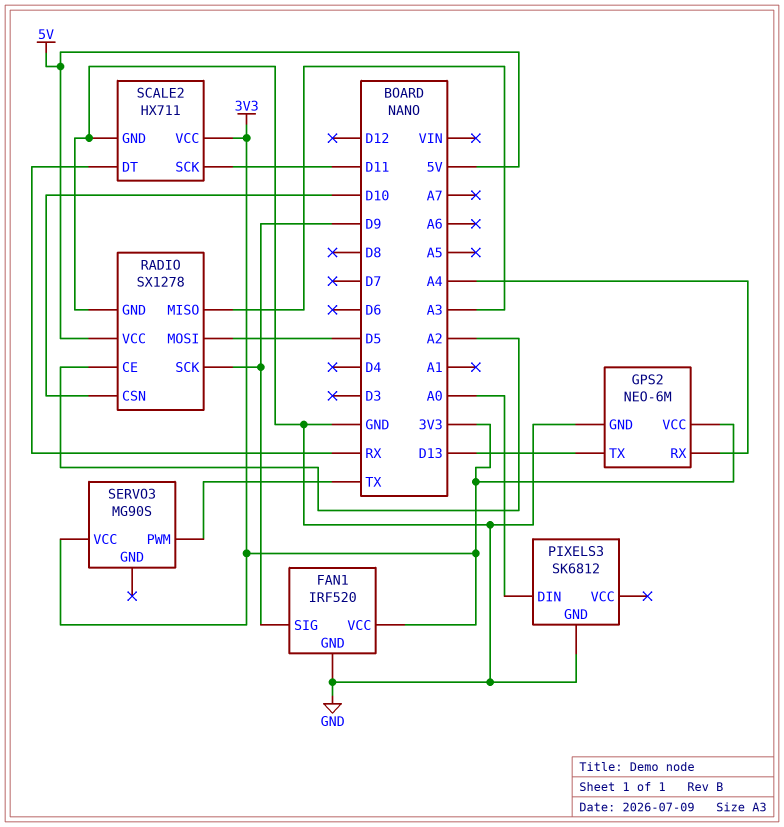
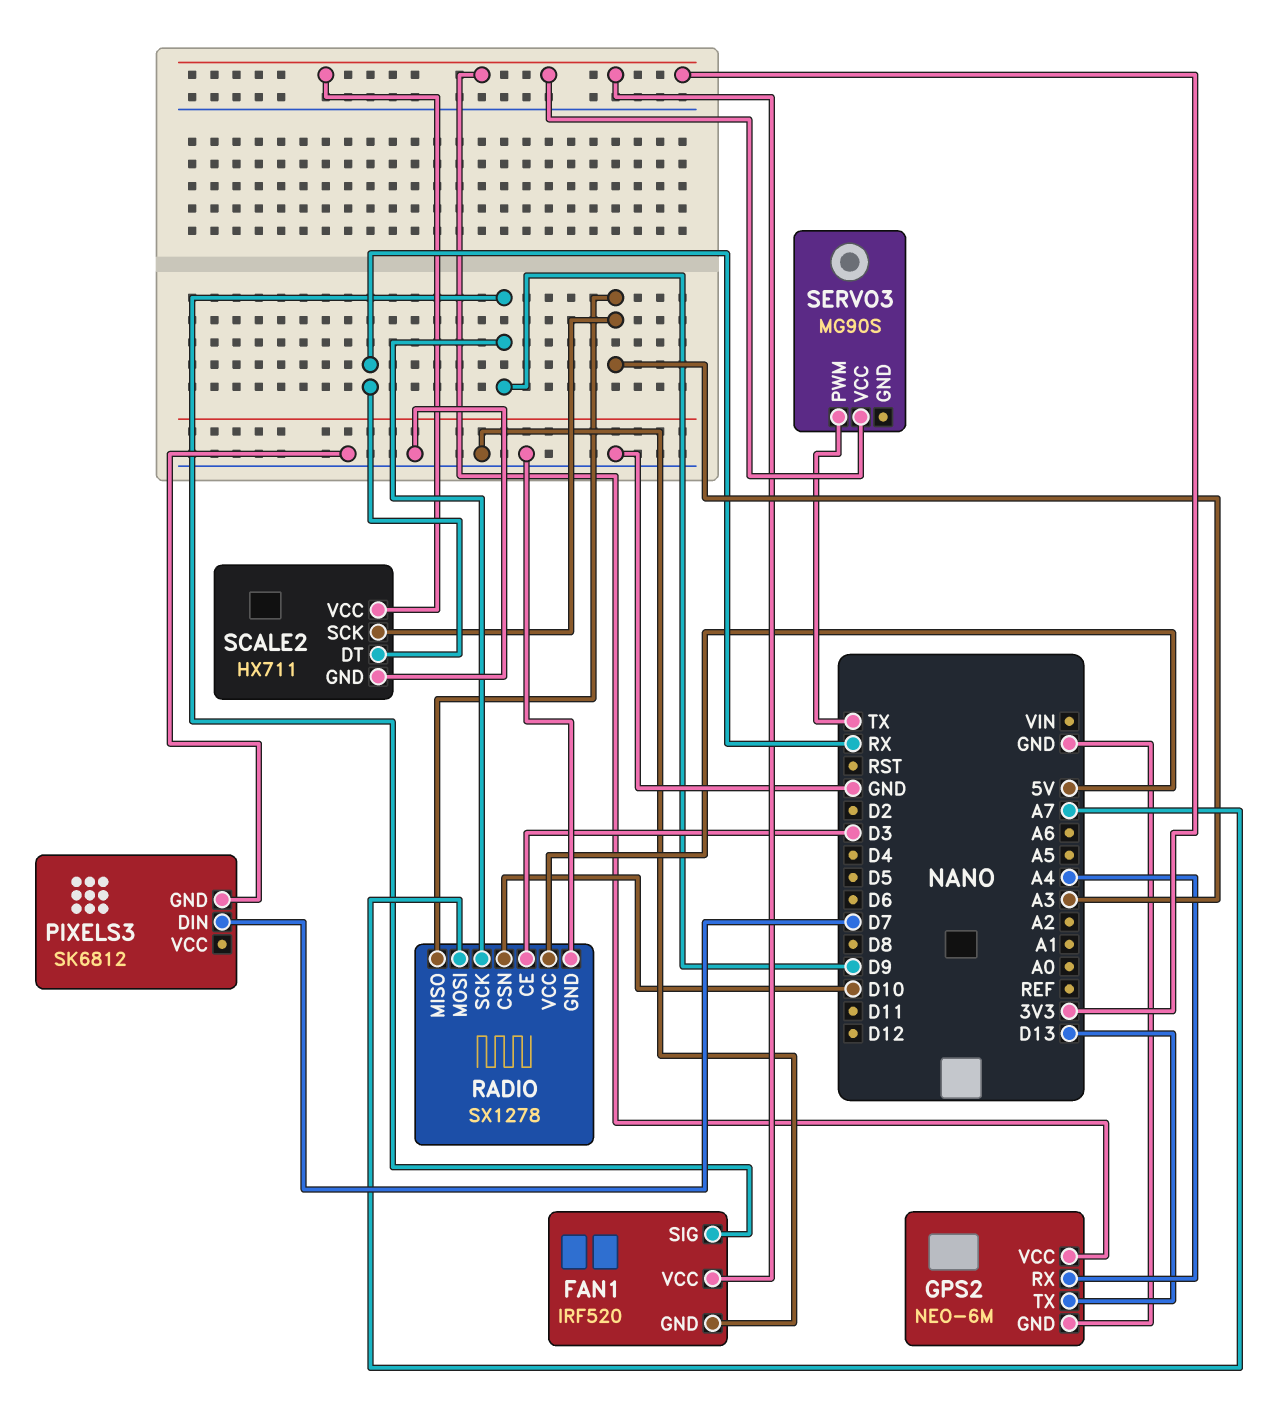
PIXELS3 pin DIN: A0 -> D7
RADIO pin CE: A2 -> D3
RADIO pin MOSI: D5 -> A7
SCALE2 pin SCK: D11 -> A3

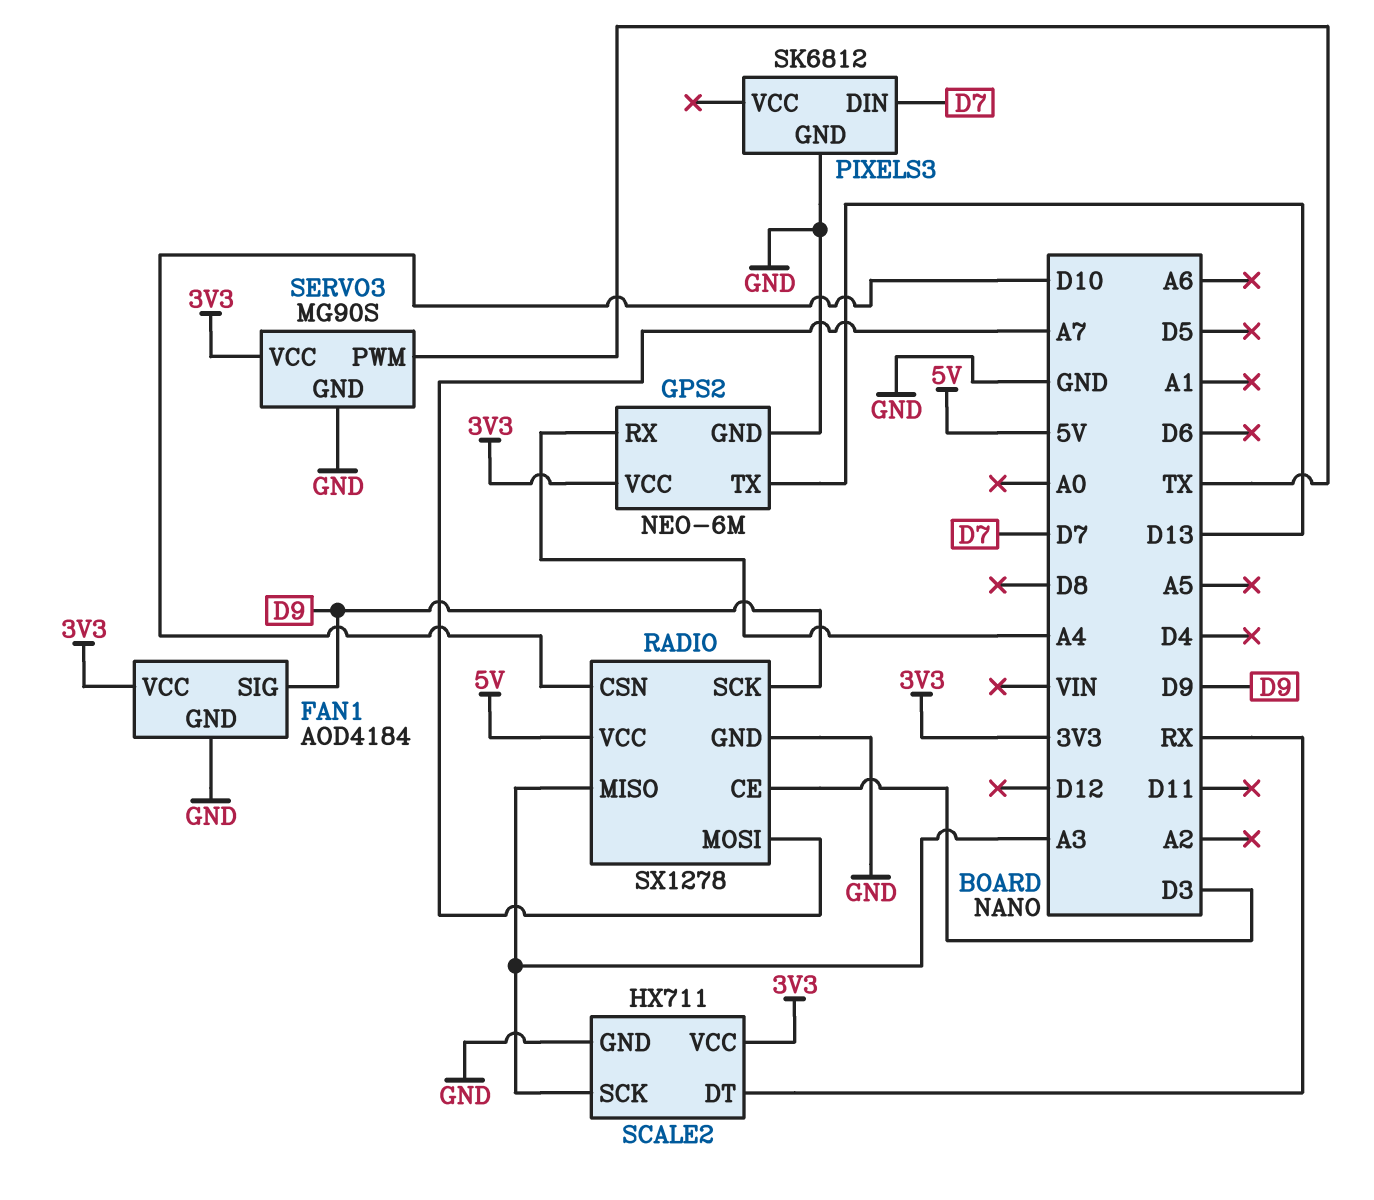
FAN1: IRF520 -> AOD4184
SERVO3 pin GND: none -> GND

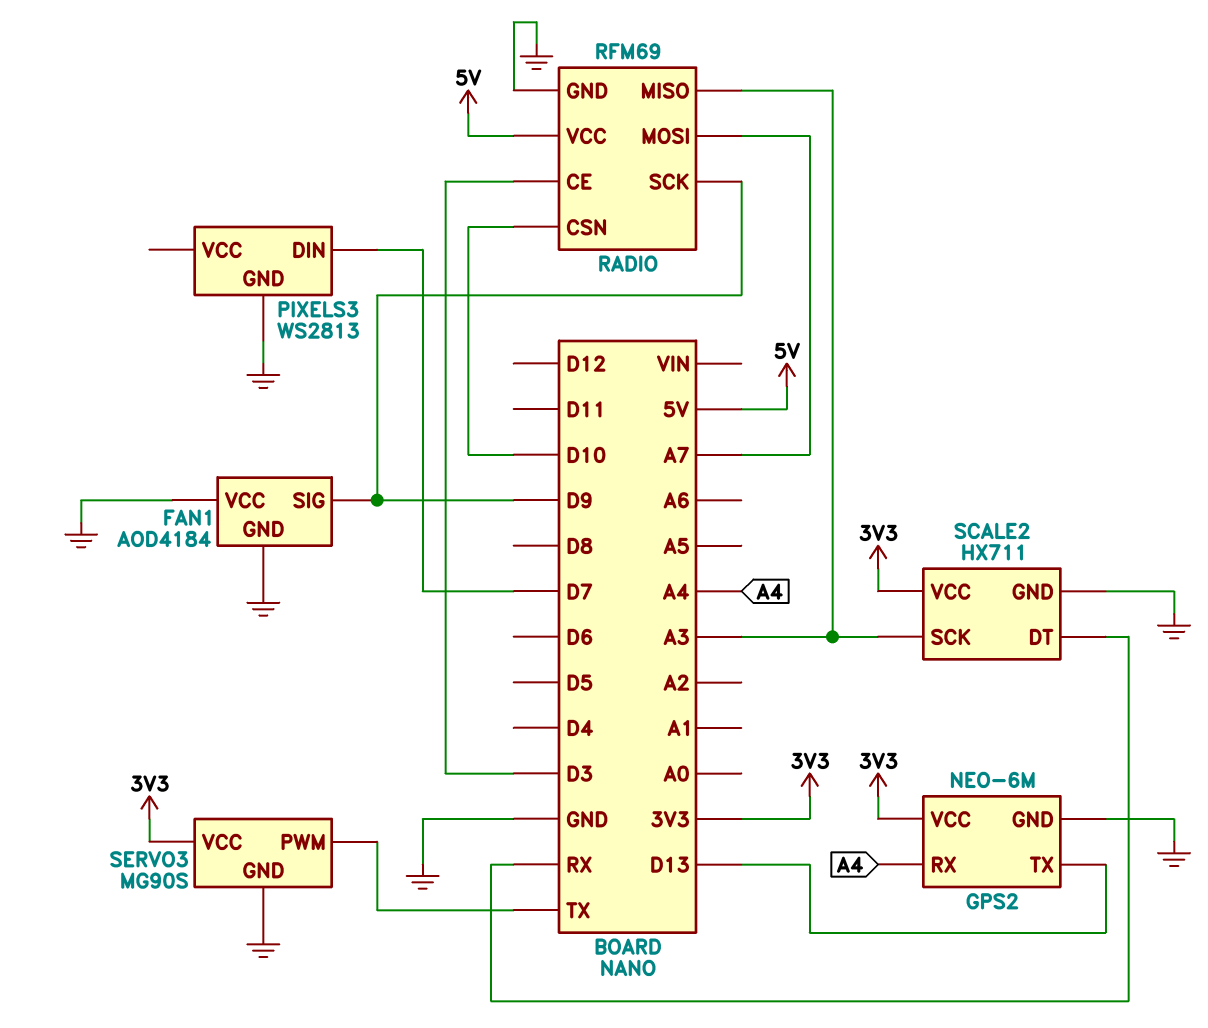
FAN1 pin VCC: 3V3 -> GND
PIXELS3: SK6812 -> WS2813
RADIO: SX1278 -> RFM69

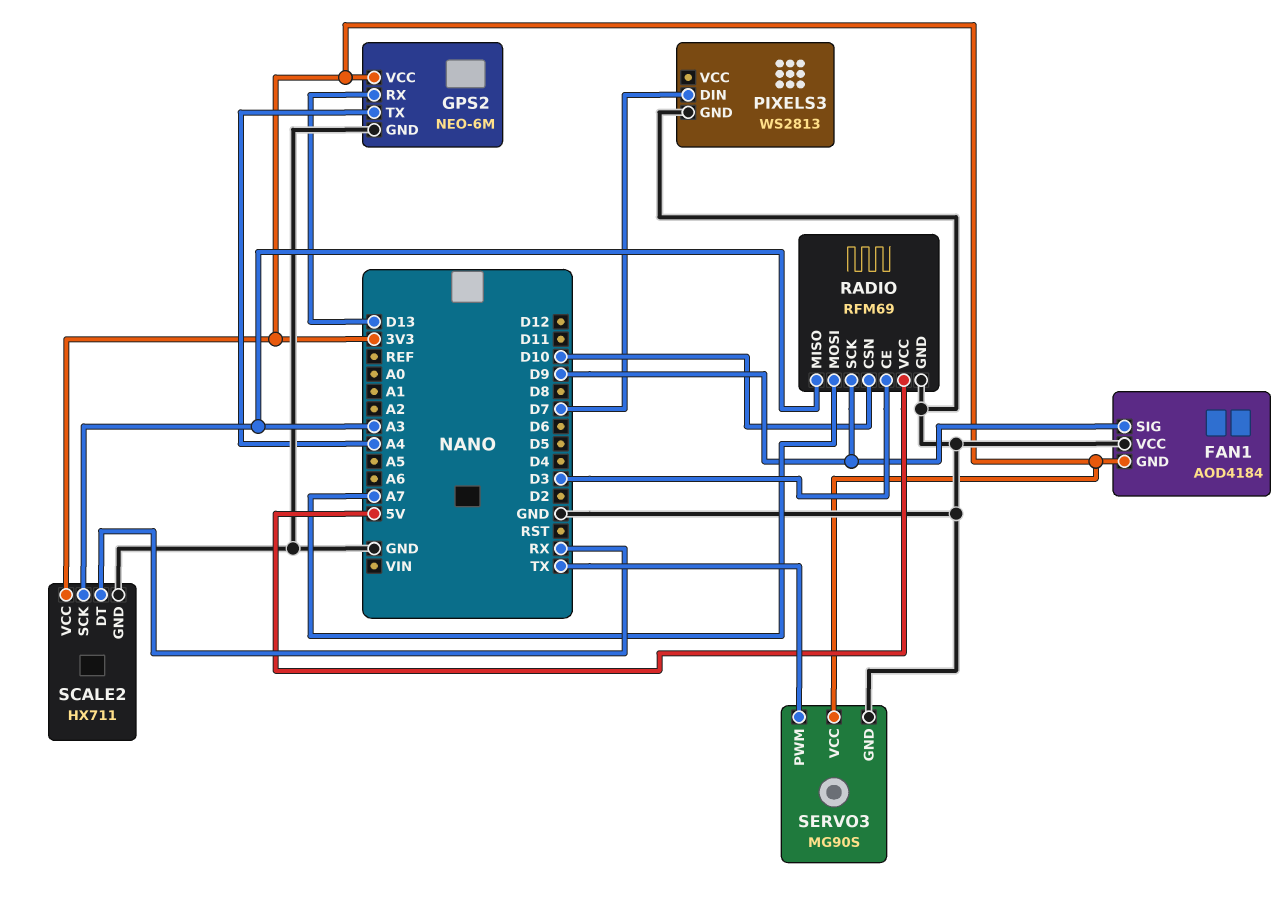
FAN1 pin GND: GND -> 3V3
GPS2 pin RX: A4 -> D13
GPS2 pin TX: D13 -> A4

